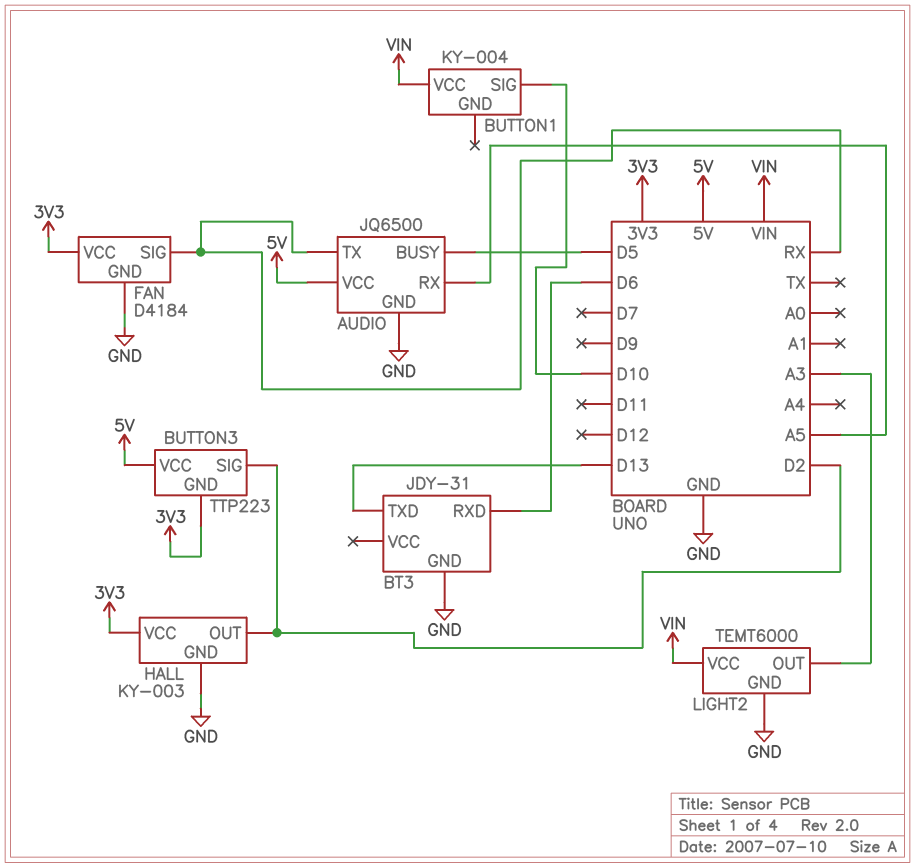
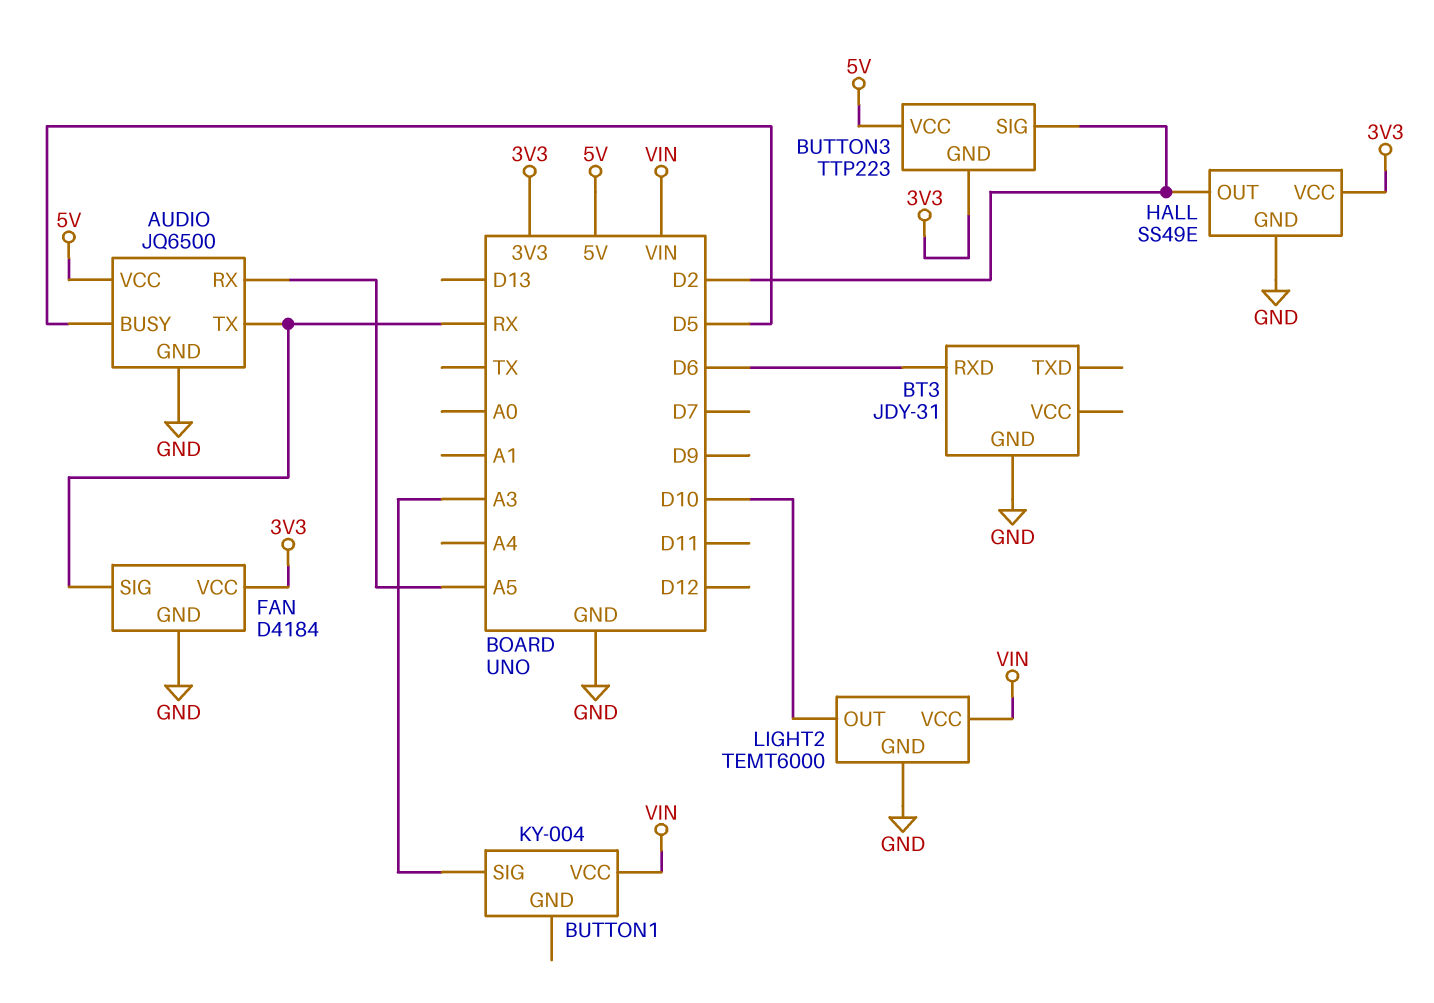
BT3 pin TXD: D13 -> none
BUTTON1 pin SIG: D10 -> A3
HALL: KY-003 -> SS49E
LIGHT2 pin OUT: A3 -> D10

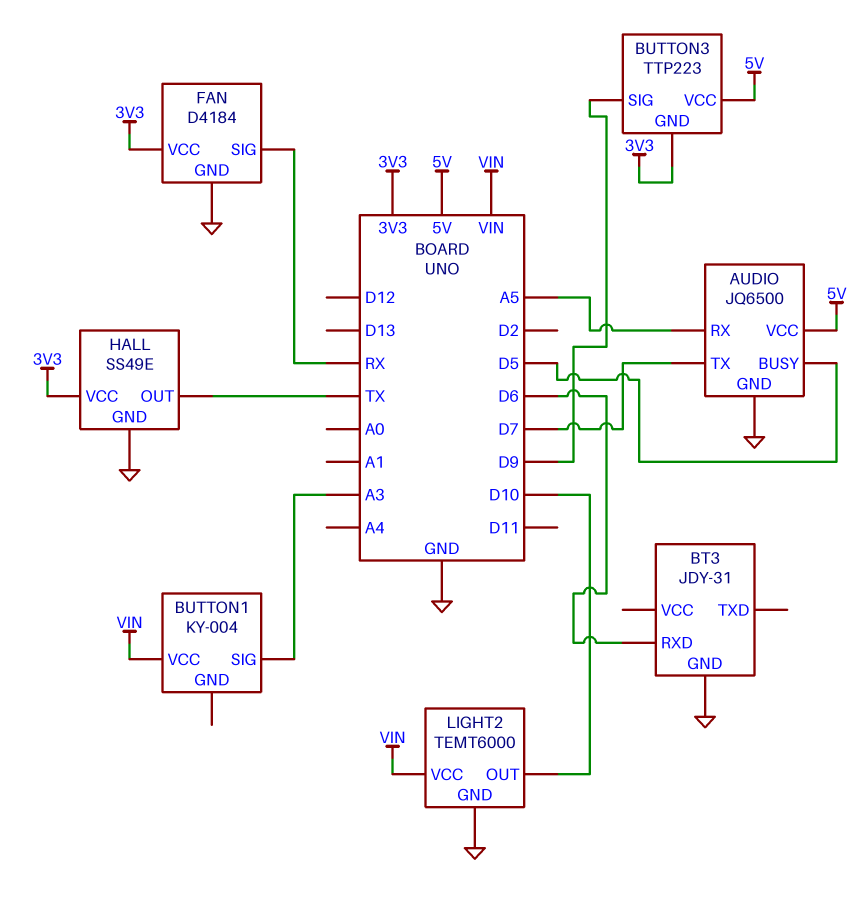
AUDIO pin TX: RX -> D7
BUTTON3 pin SIG: D2 -> D9
HALL pin OUT: D2 -> TX

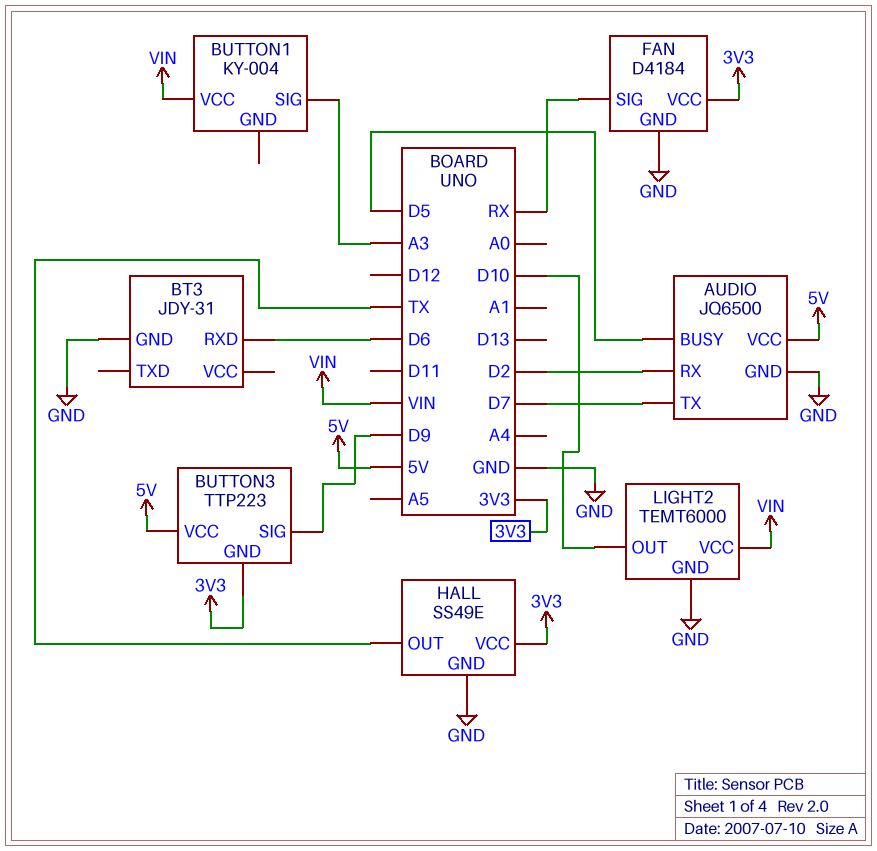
AUDIO pin RX: A5 -> D2

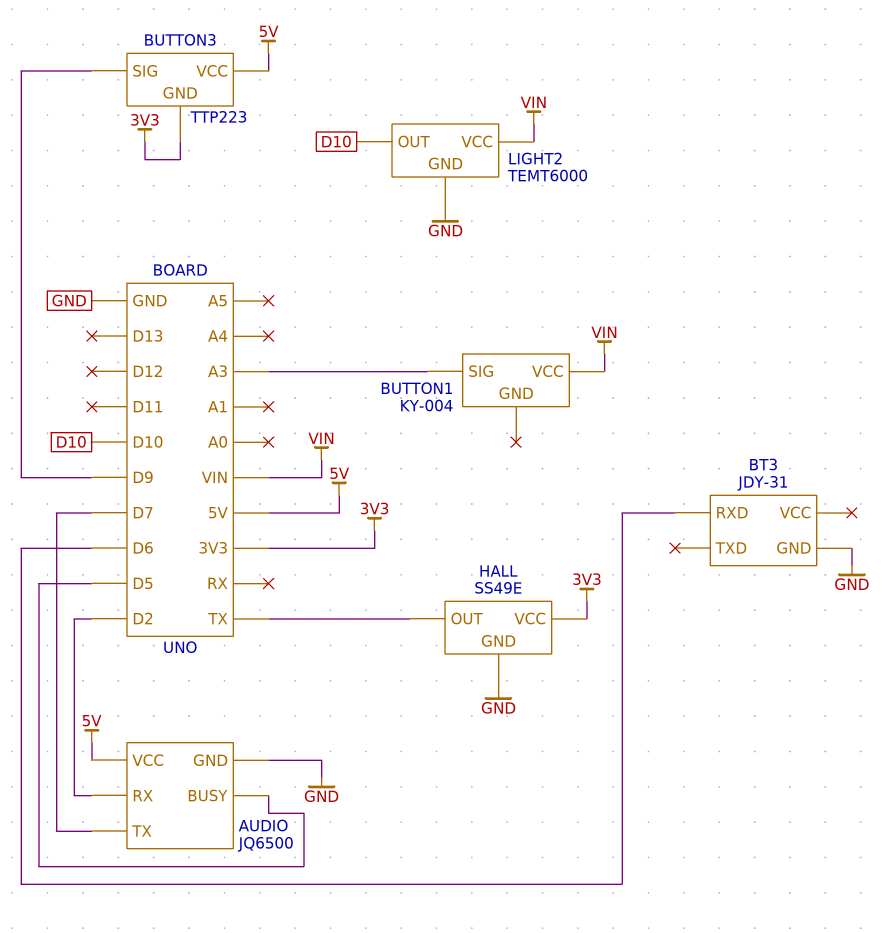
FAN: D4184 -> none
FAN pin GND: GND -> none
FAN pin SIG: RX -> none
FAN pin VCC: 3V3 -> none

